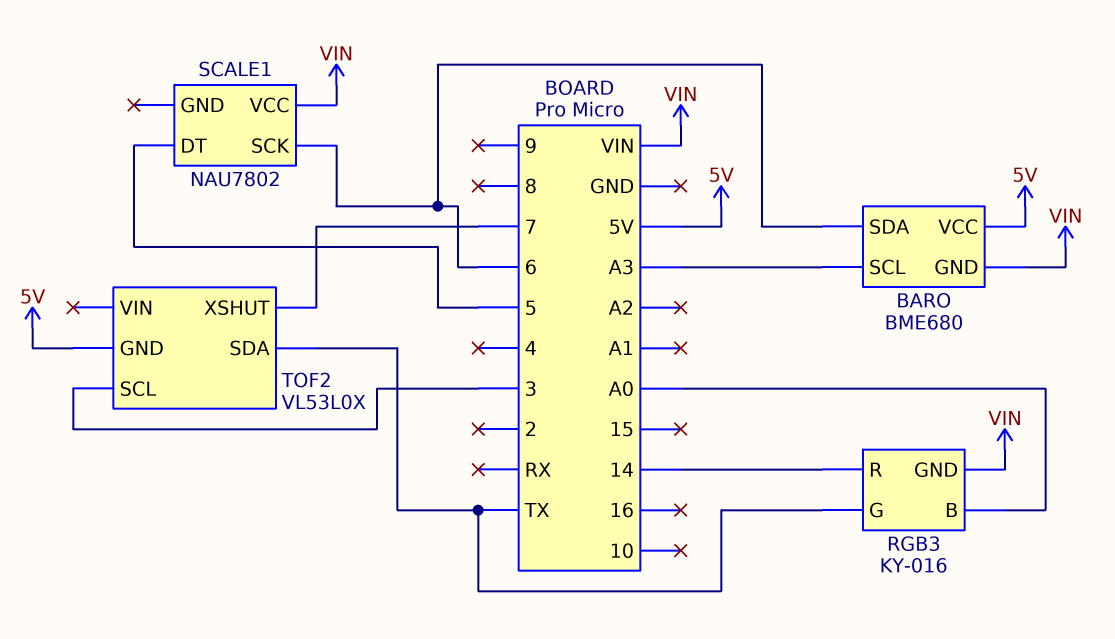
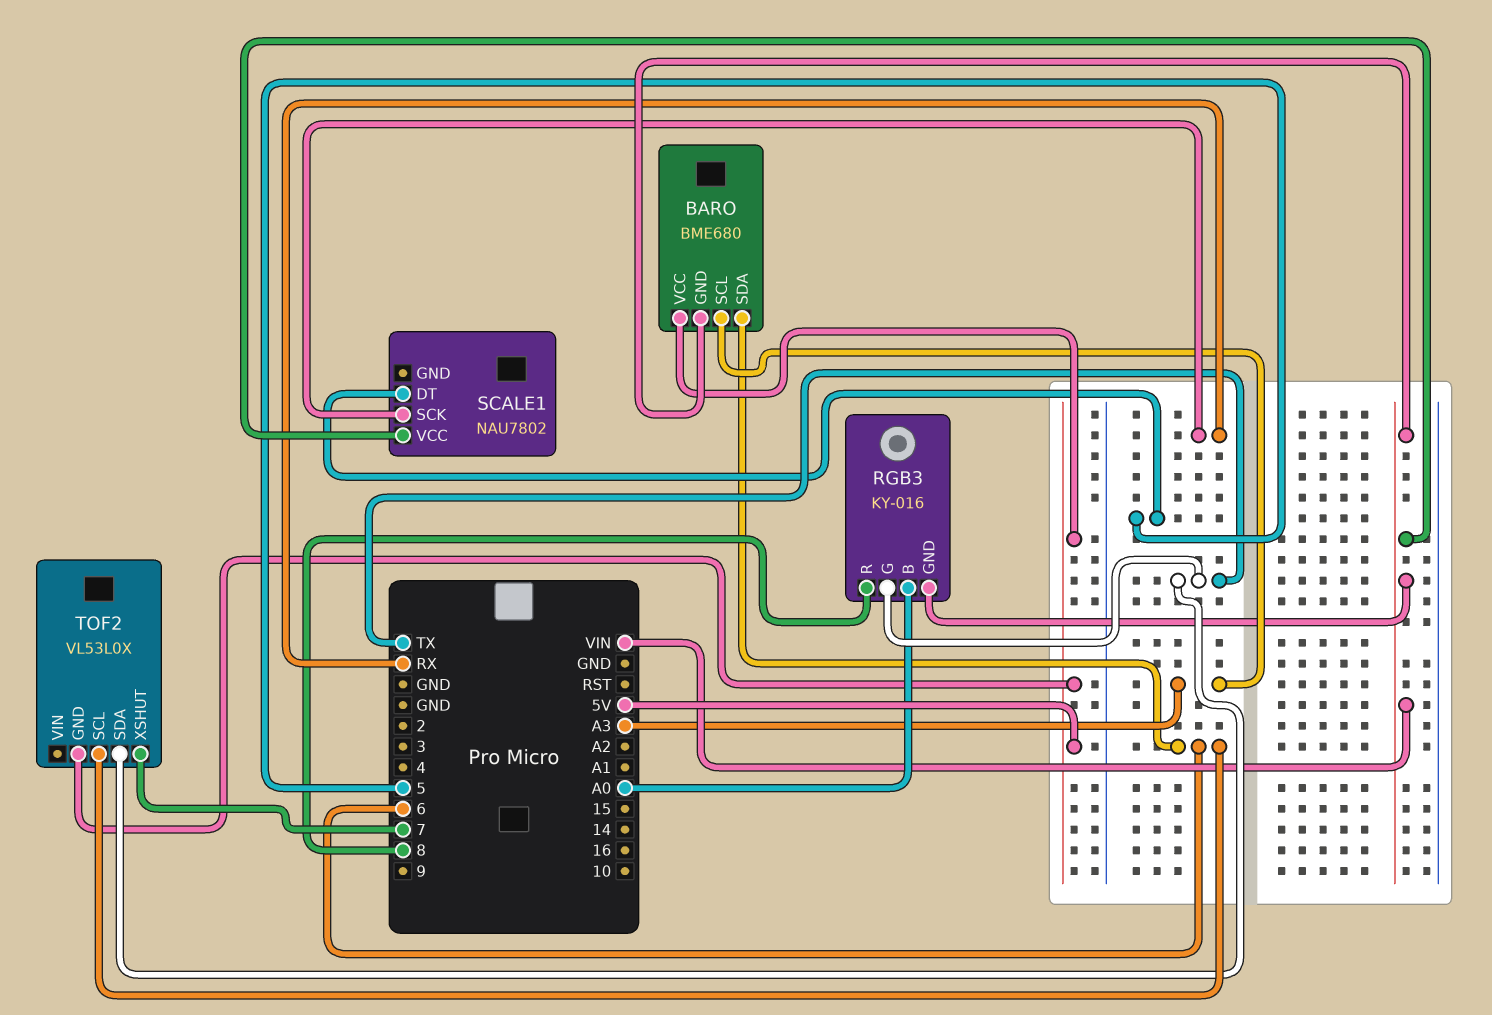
RGB3 pin R: 14 -> 8
SCALE1 pin SCK: 6 -> RX
TOF2 pin SCL: 3 -> 6

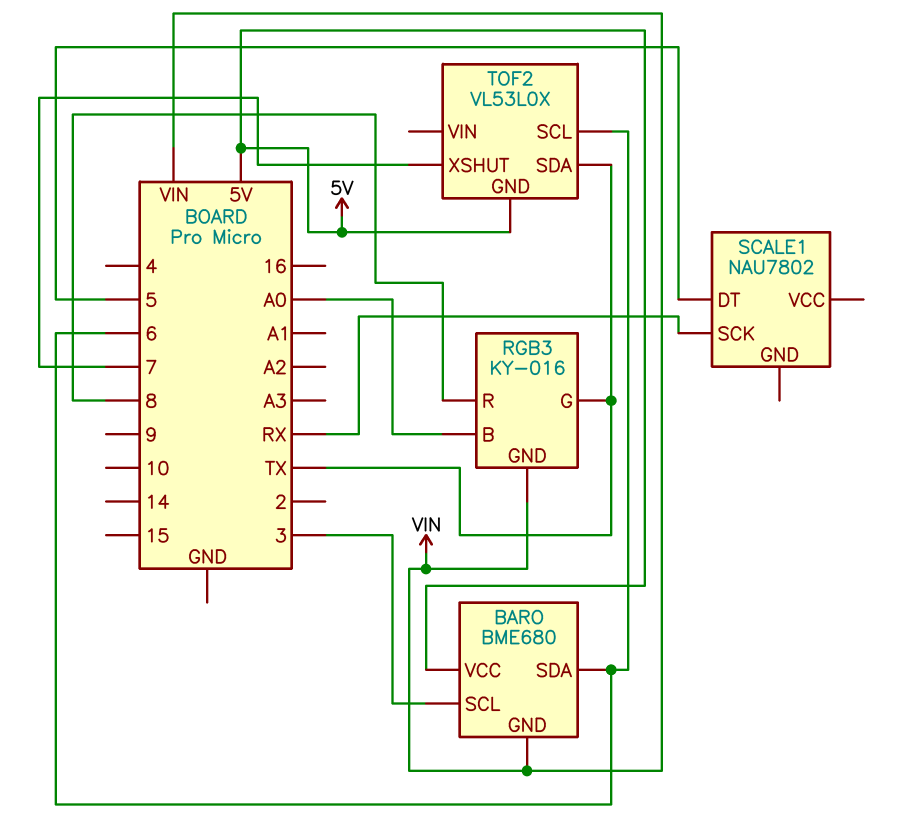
BARO pin SCL: A3 -> 3
SCALE1 pin VCC: VIN -> none

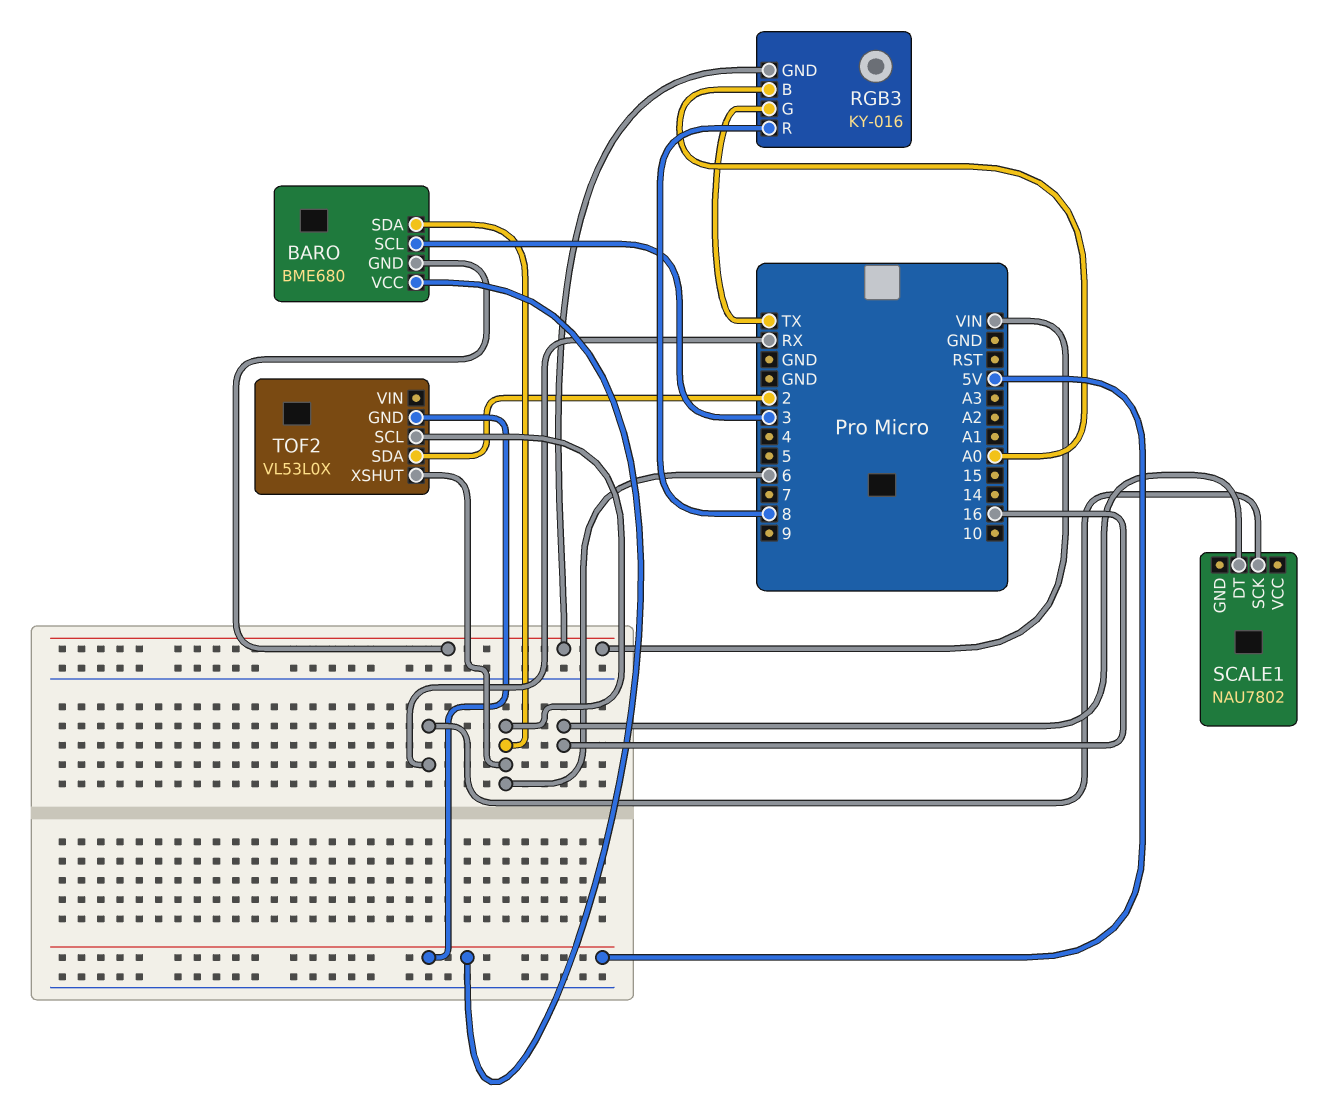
SCALE1 pin DT: 5 -> 16
TOF2 pin SDA: TX -> 2
TOF2 pin XSHUT: 7 -> 6

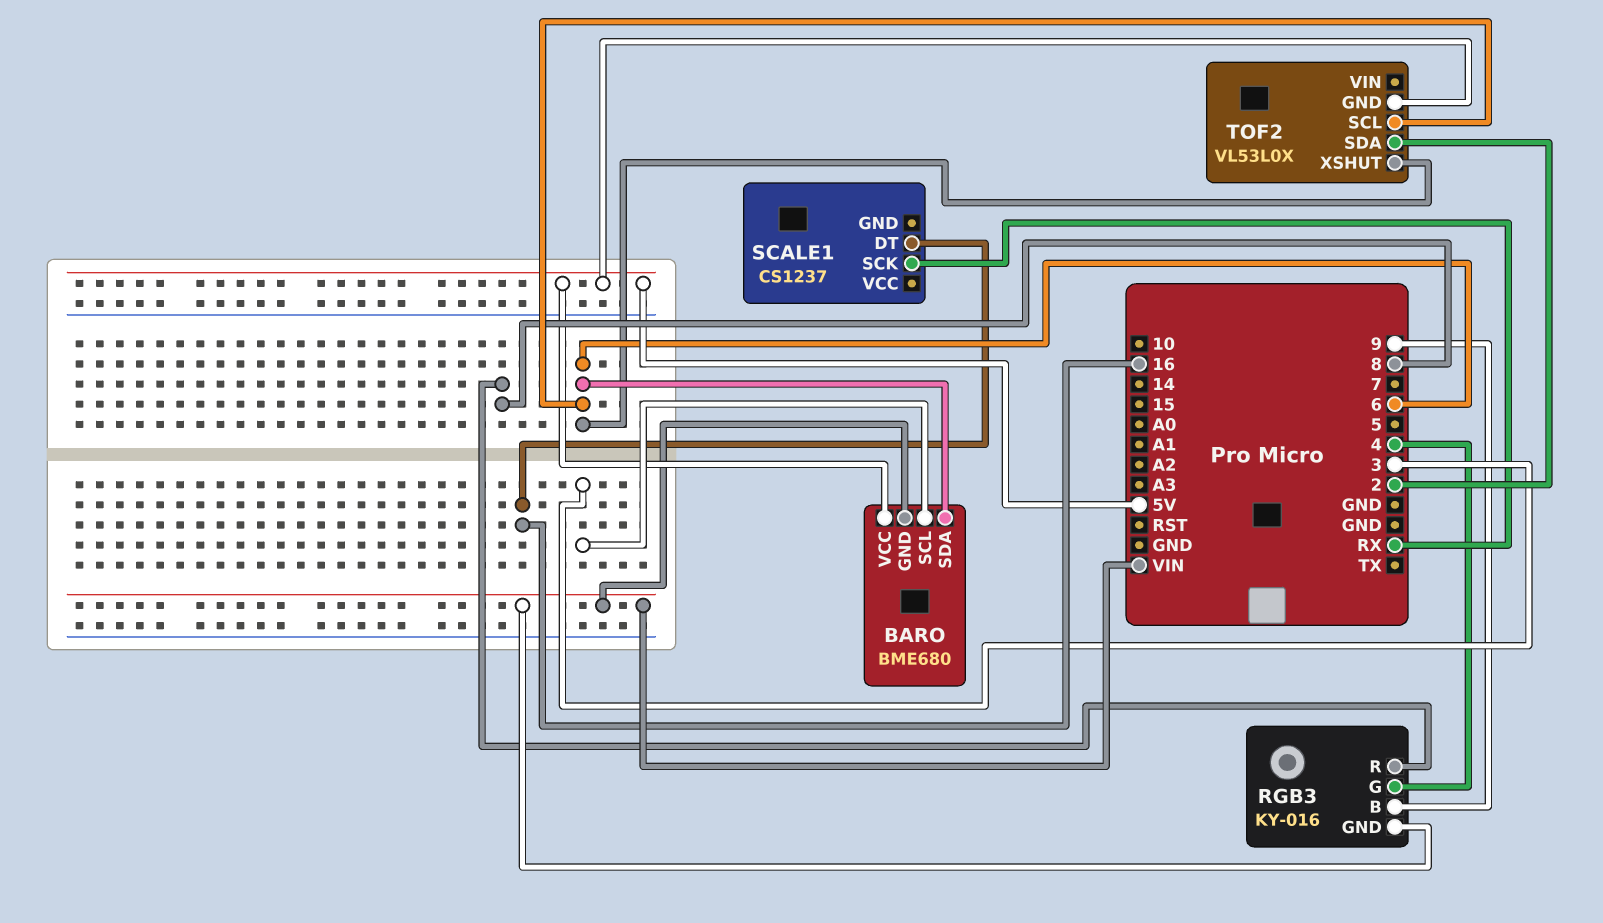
RGB3 pin B: A0 -> 9
RGB3 pin G: TX -> 4
SCALE1: NAU7802 -> CS1237

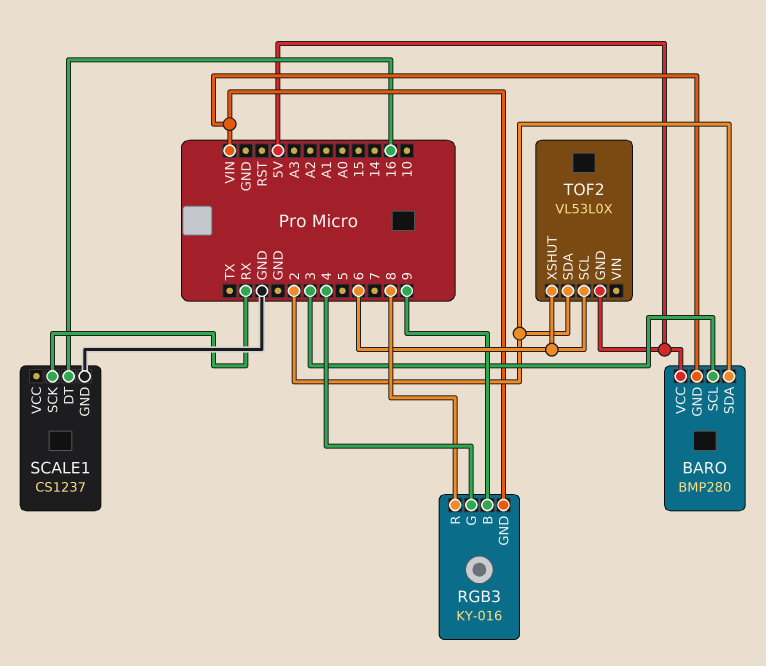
BARO: BME680 -> BMP280
BARO pin SDA: 6 -> 2
SCALE1 pin GND: none -> GND

